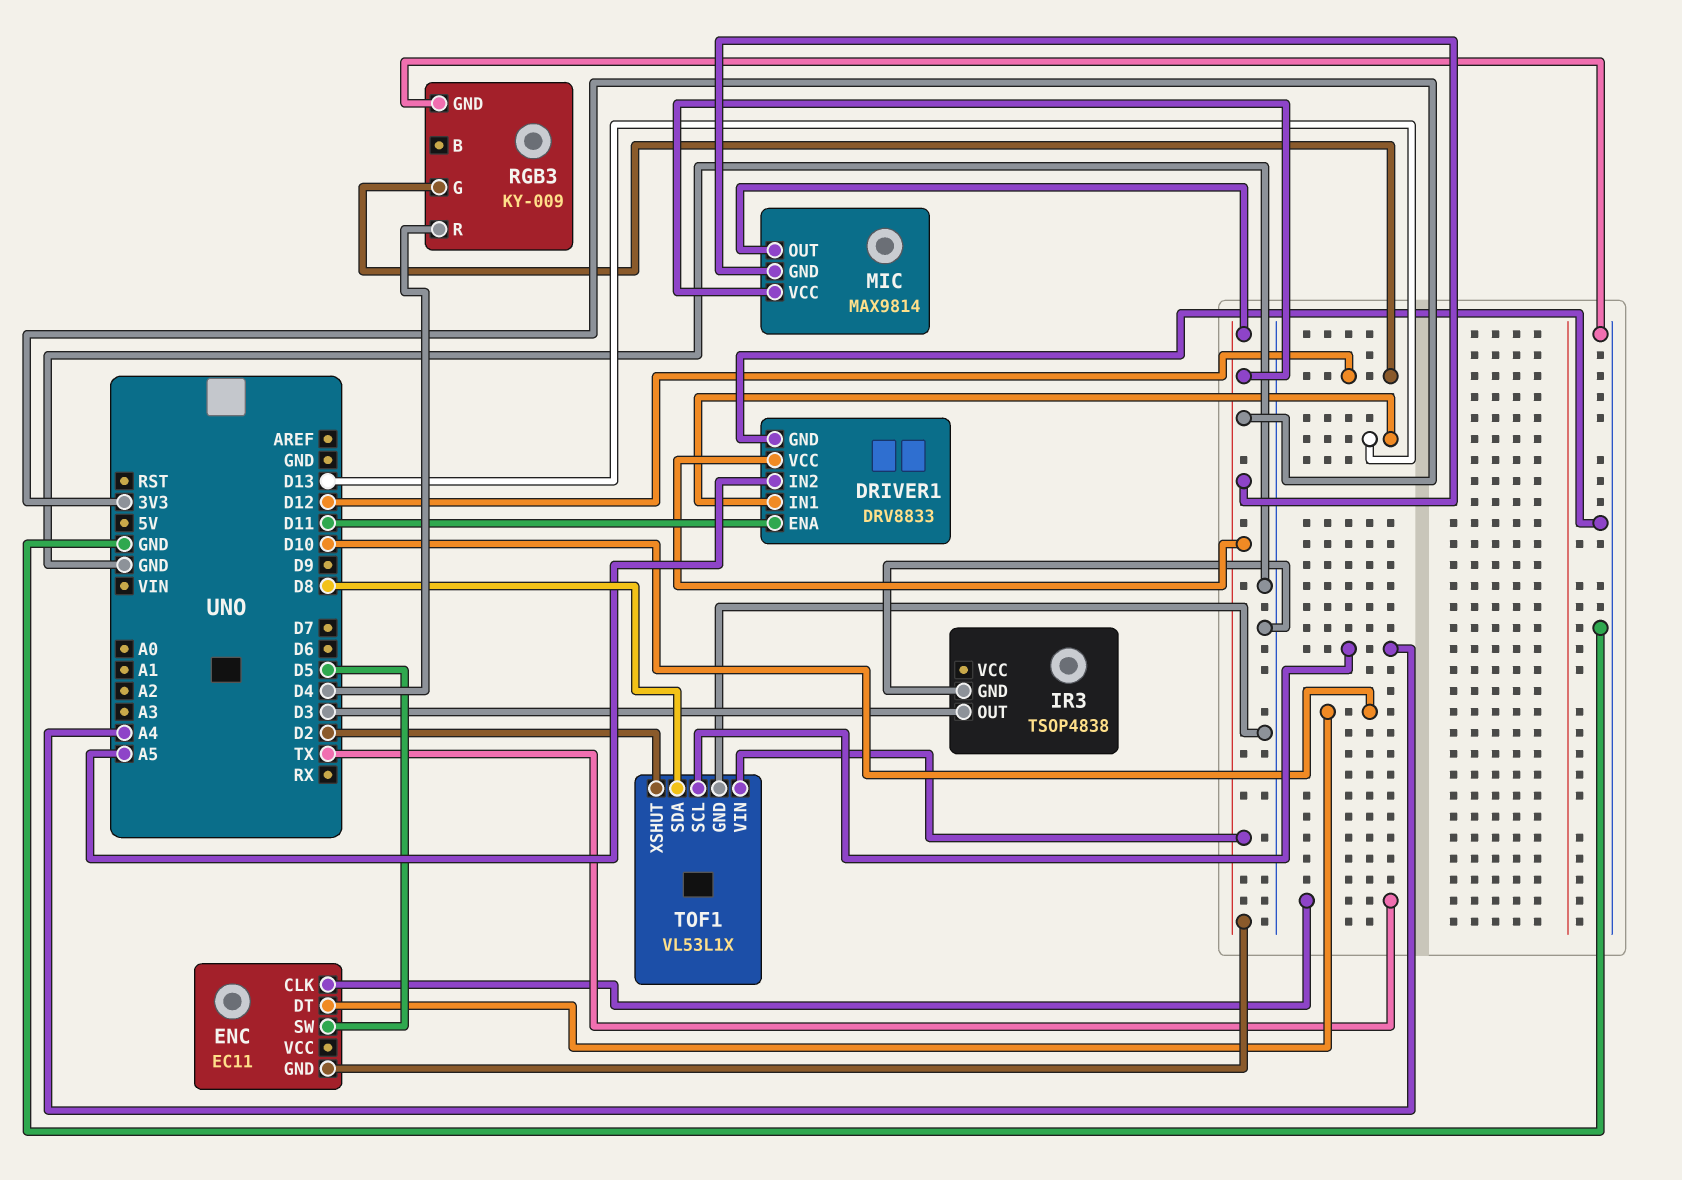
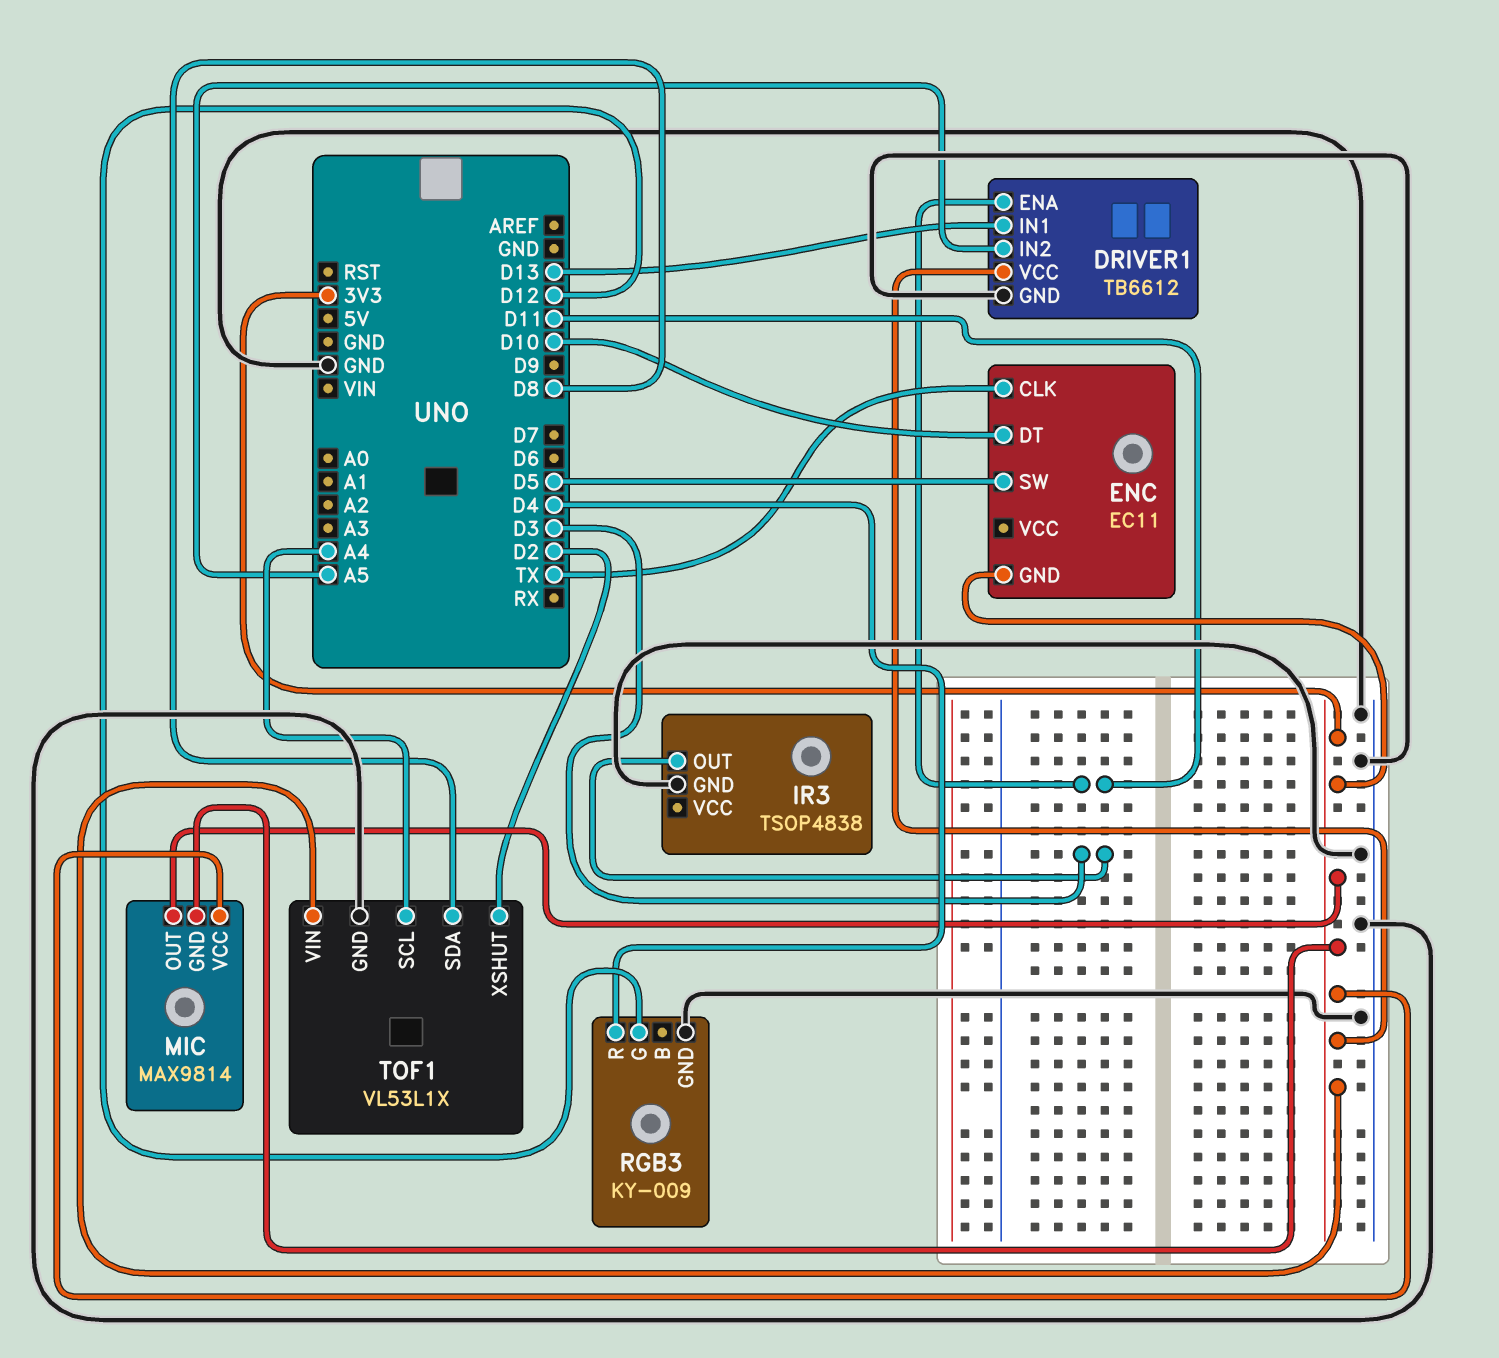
DRIVER1: DRV8833 -> TB6612

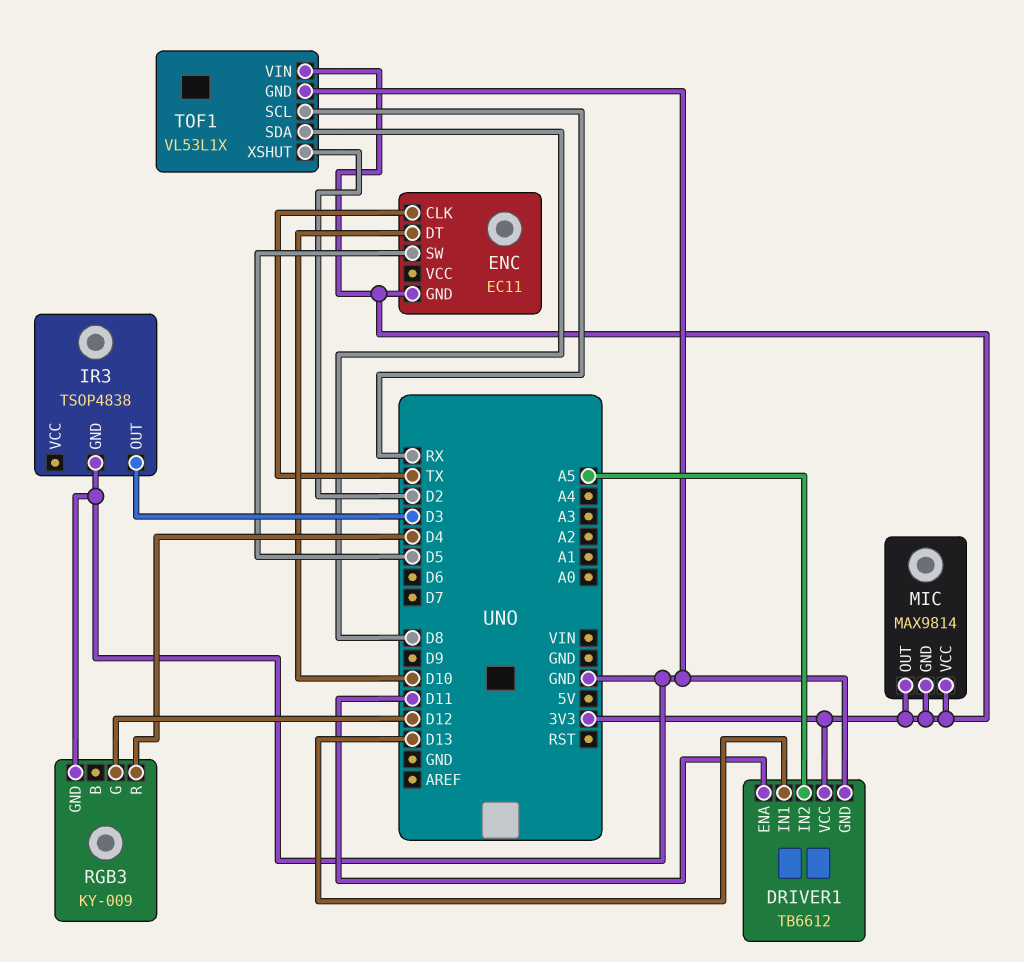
TOF1 pin SCL: A4 -> RX

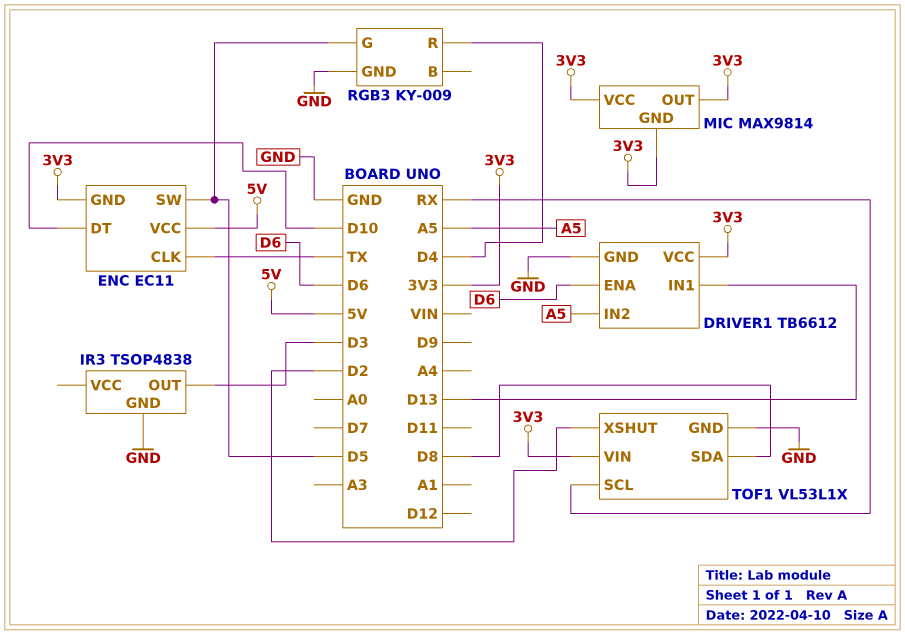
DRIVER1 pin ENA: D11 -> D6
ENC pin VCC: none -> 5V
RGB3 pin G: D12 -> D5

